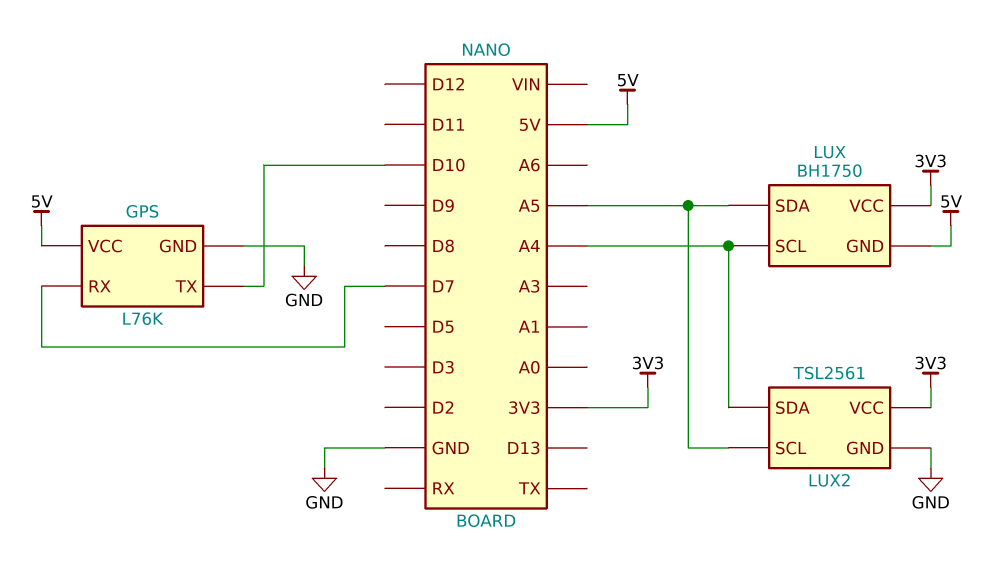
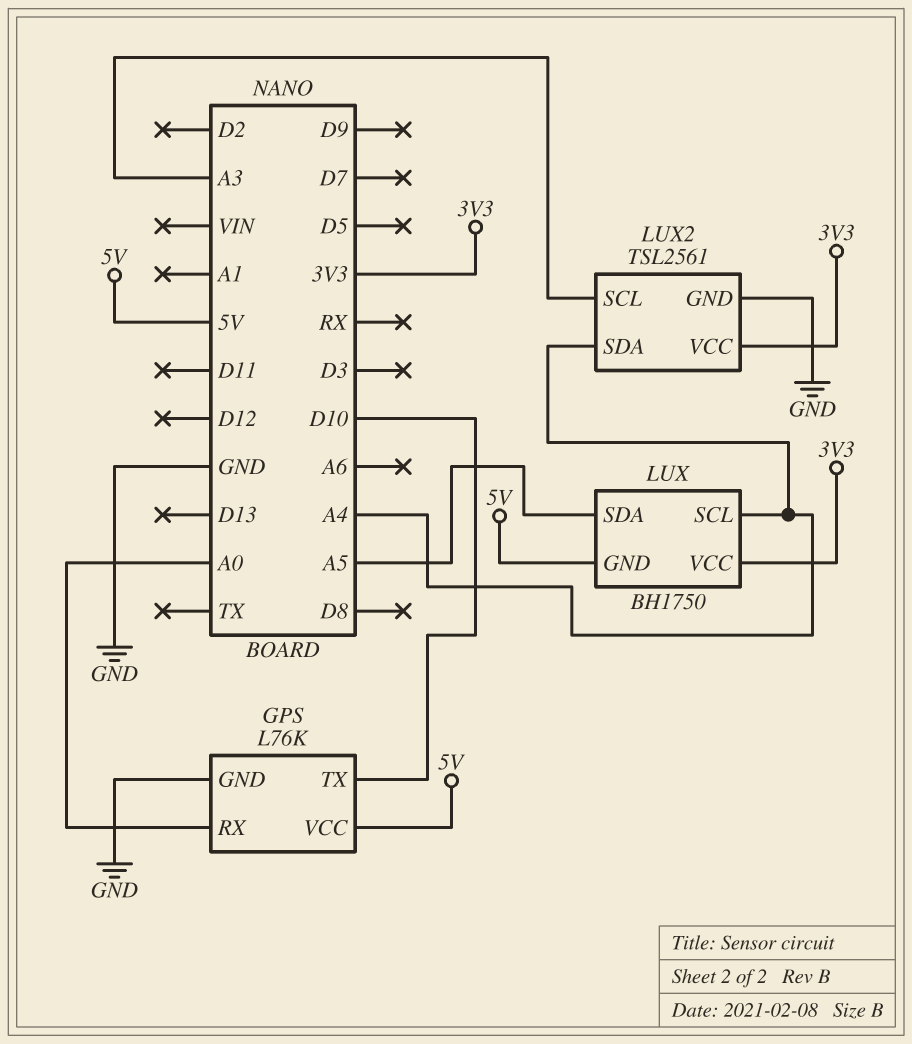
GPS pin RX: D7 -> A0
LUX2 pin SCL: A5 -> A3

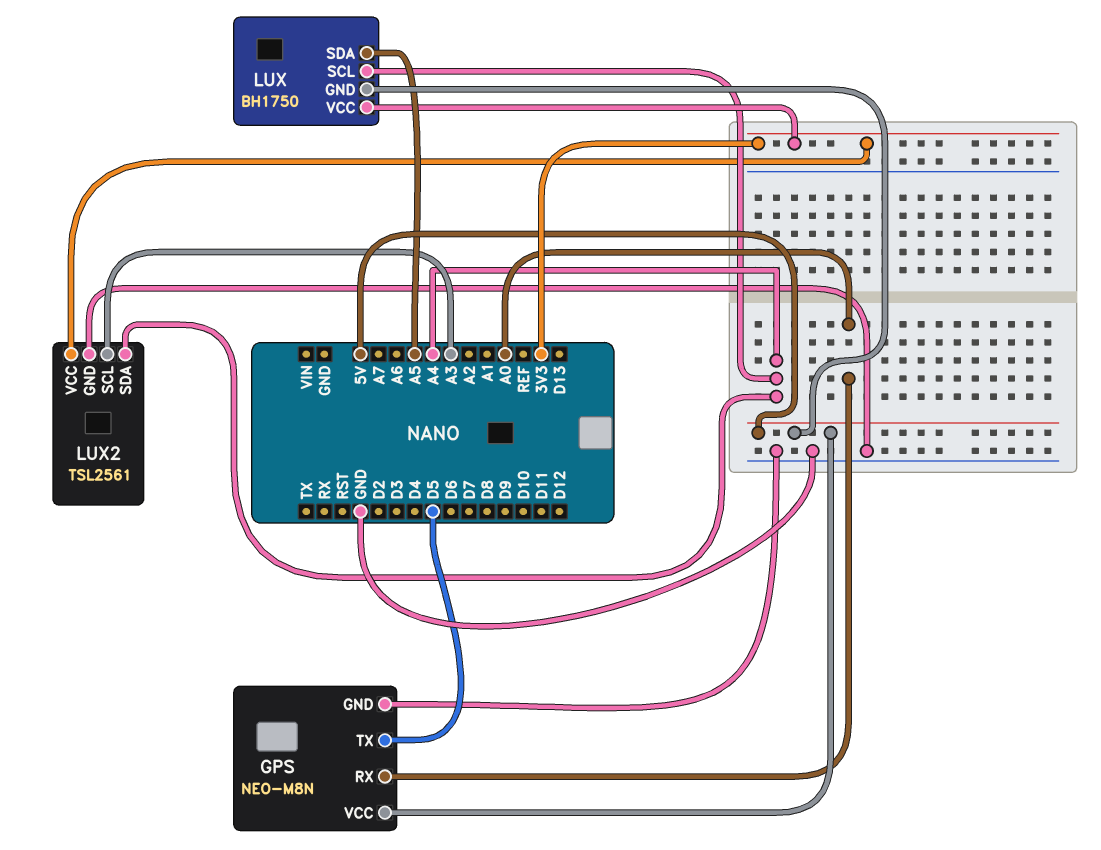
GPS: L76K -> NEO-M8N
GPS pin TX: D10 -> D5

